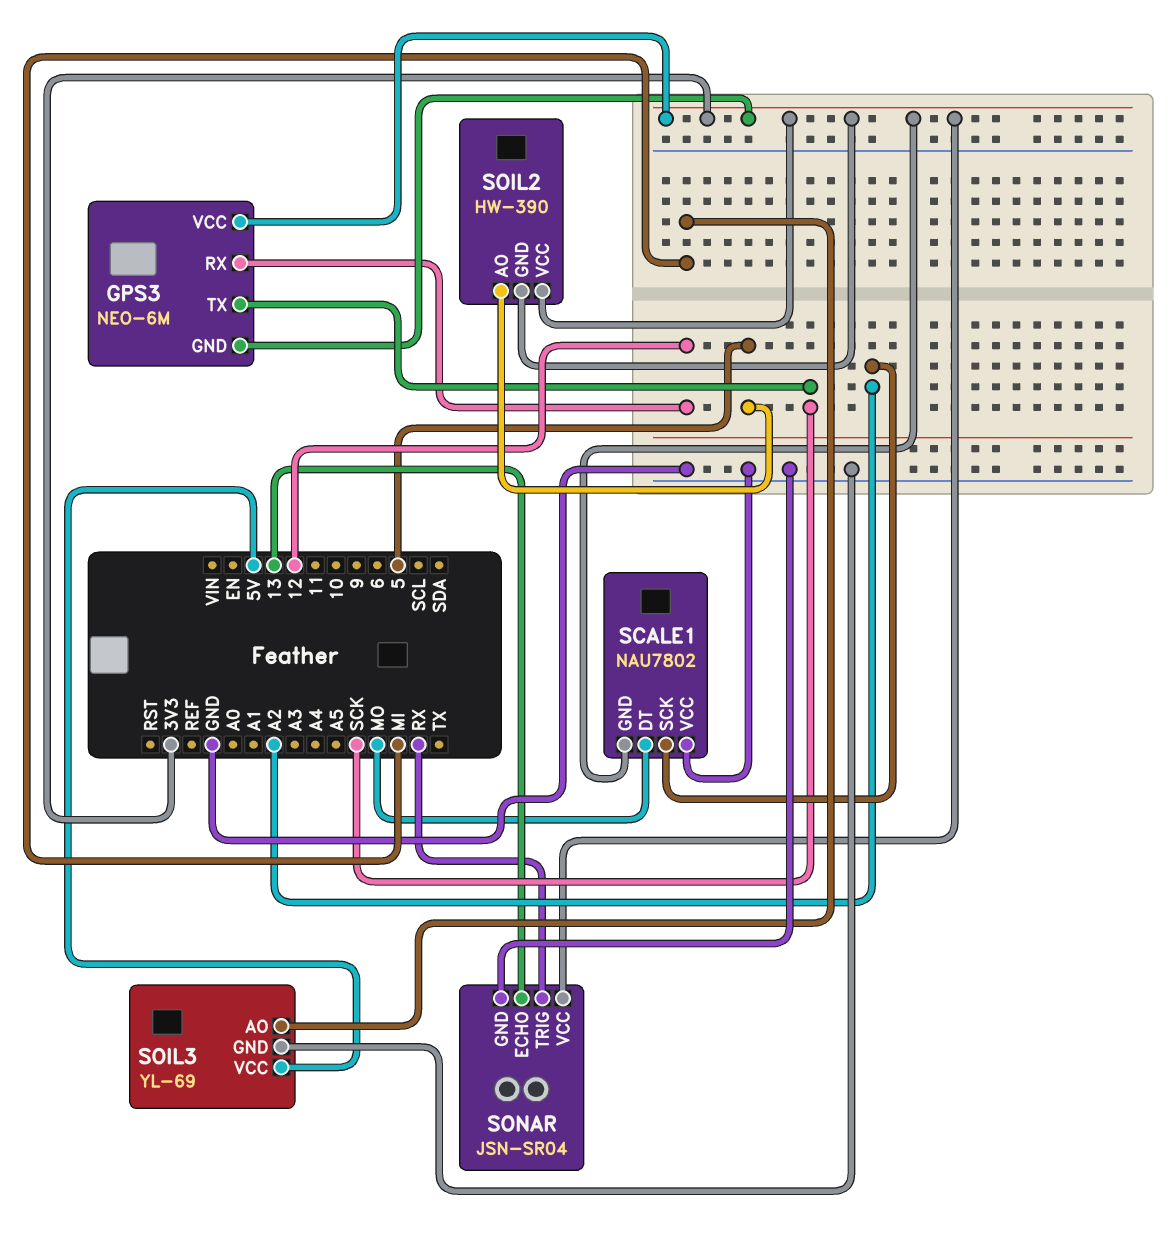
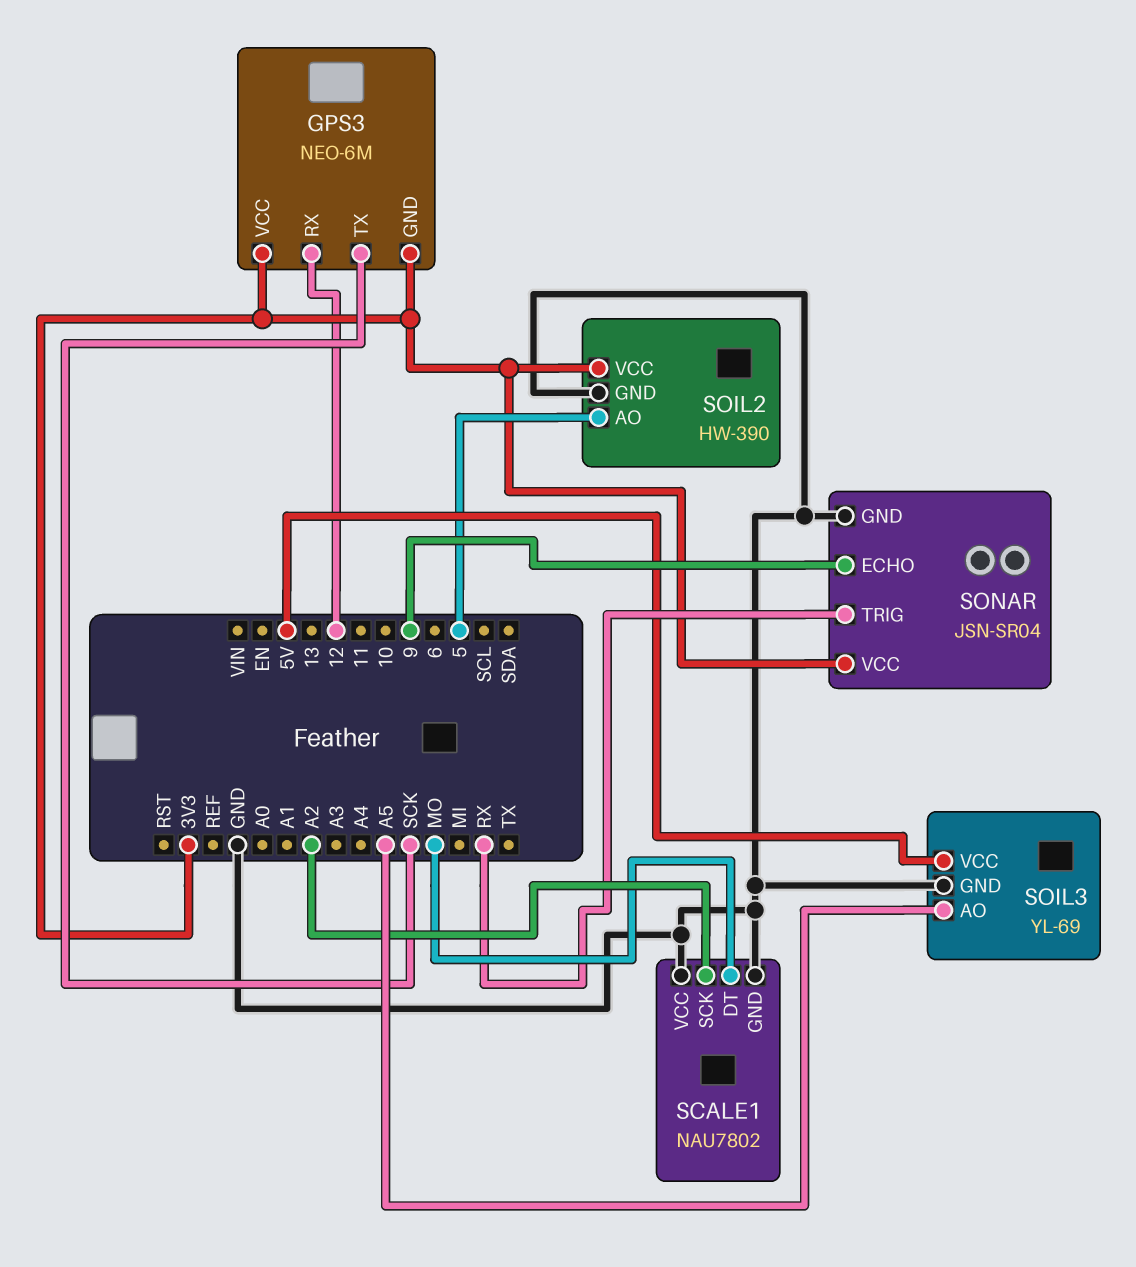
SCALE1 pin GND: 3V3 -> GND
SOIL2 pin GND: 3V3 -> GND
SOIL3 pin AO: MI -> A5
SONAR pin ECHO: 13 -> 9

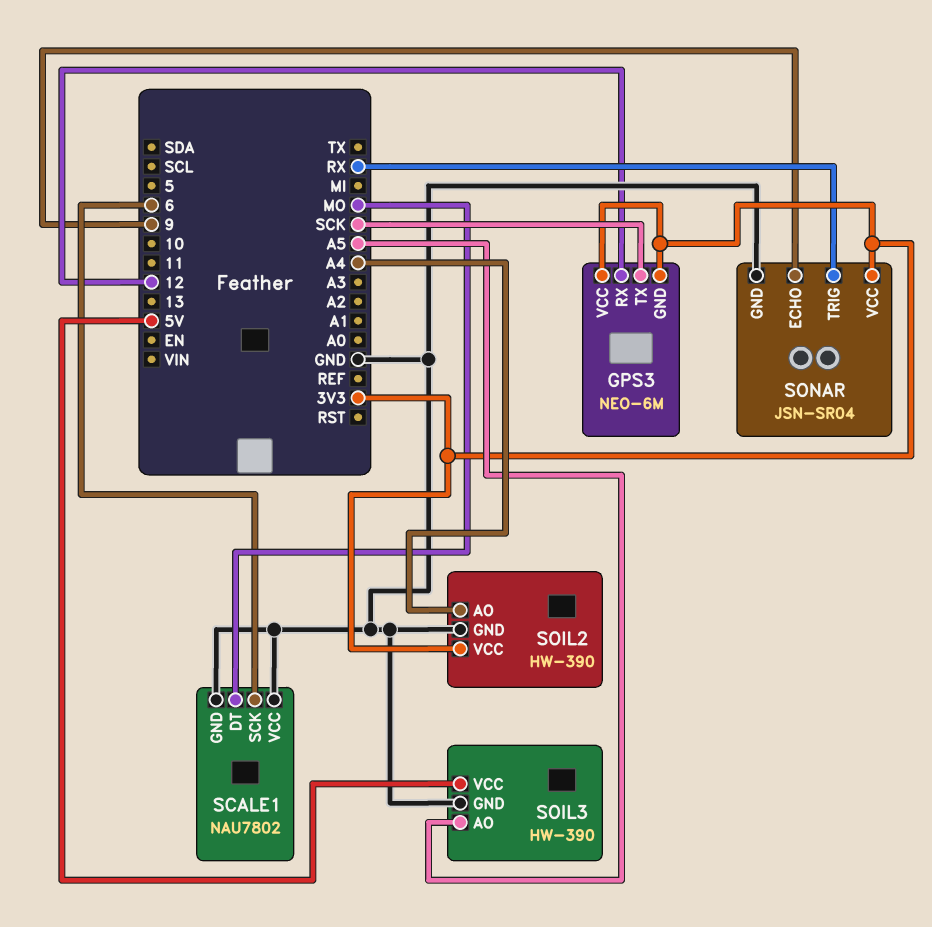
SCALE1 pin SCK: A2 -> 6
SOIL2 pin AO: 5 -> A4
SOIL3: YL-69 -> HW-390

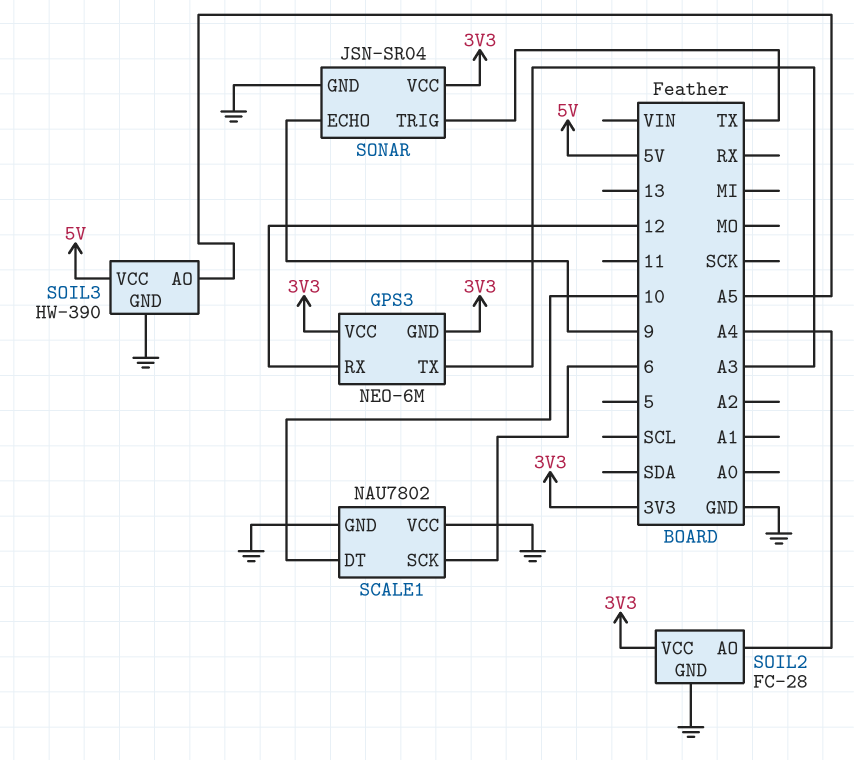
GPS3 pin TX: SCK -> A3
SCALE1 pin DT: MO -> 10
SOIL2: HW-390 -> FC-28
SONAR pin TRIG: RX -> TX

